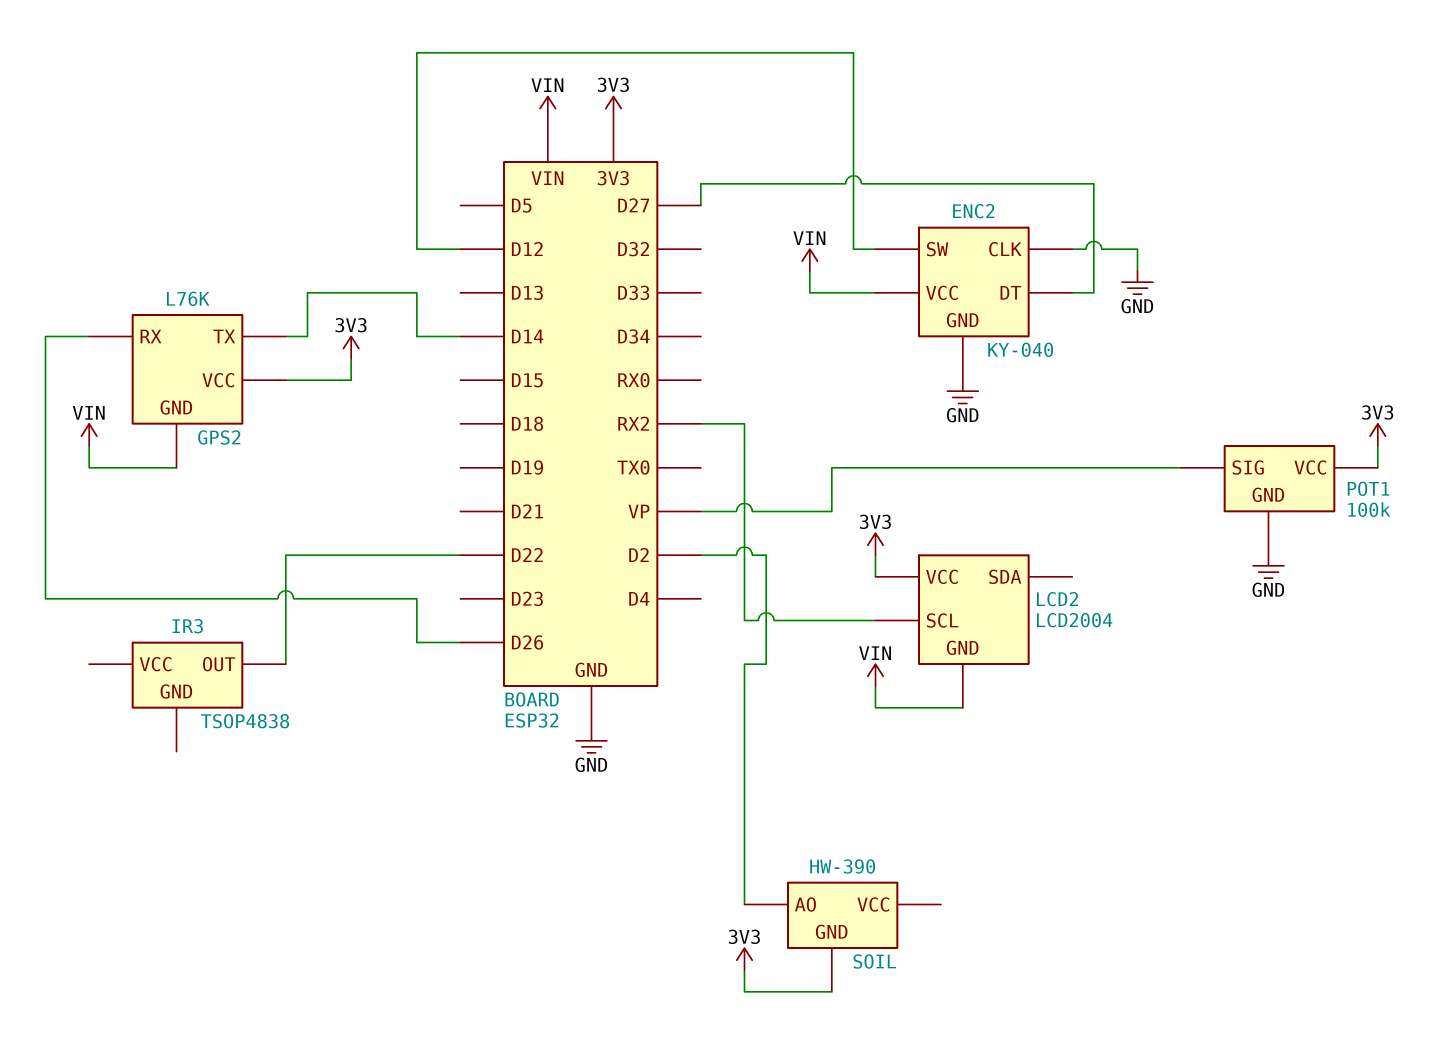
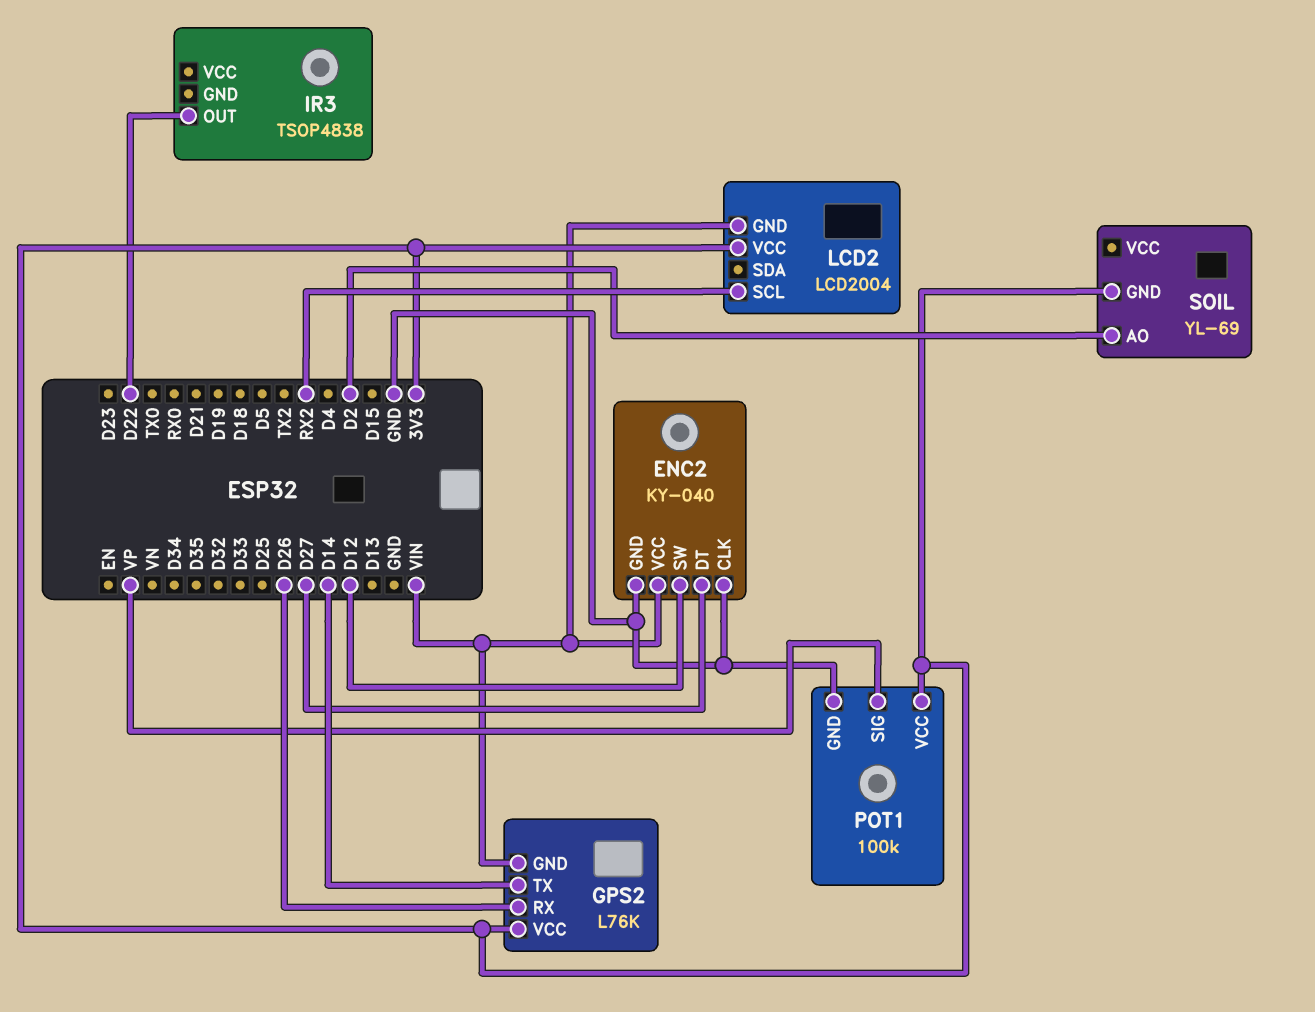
SOIL: HW-390 -> YL-69

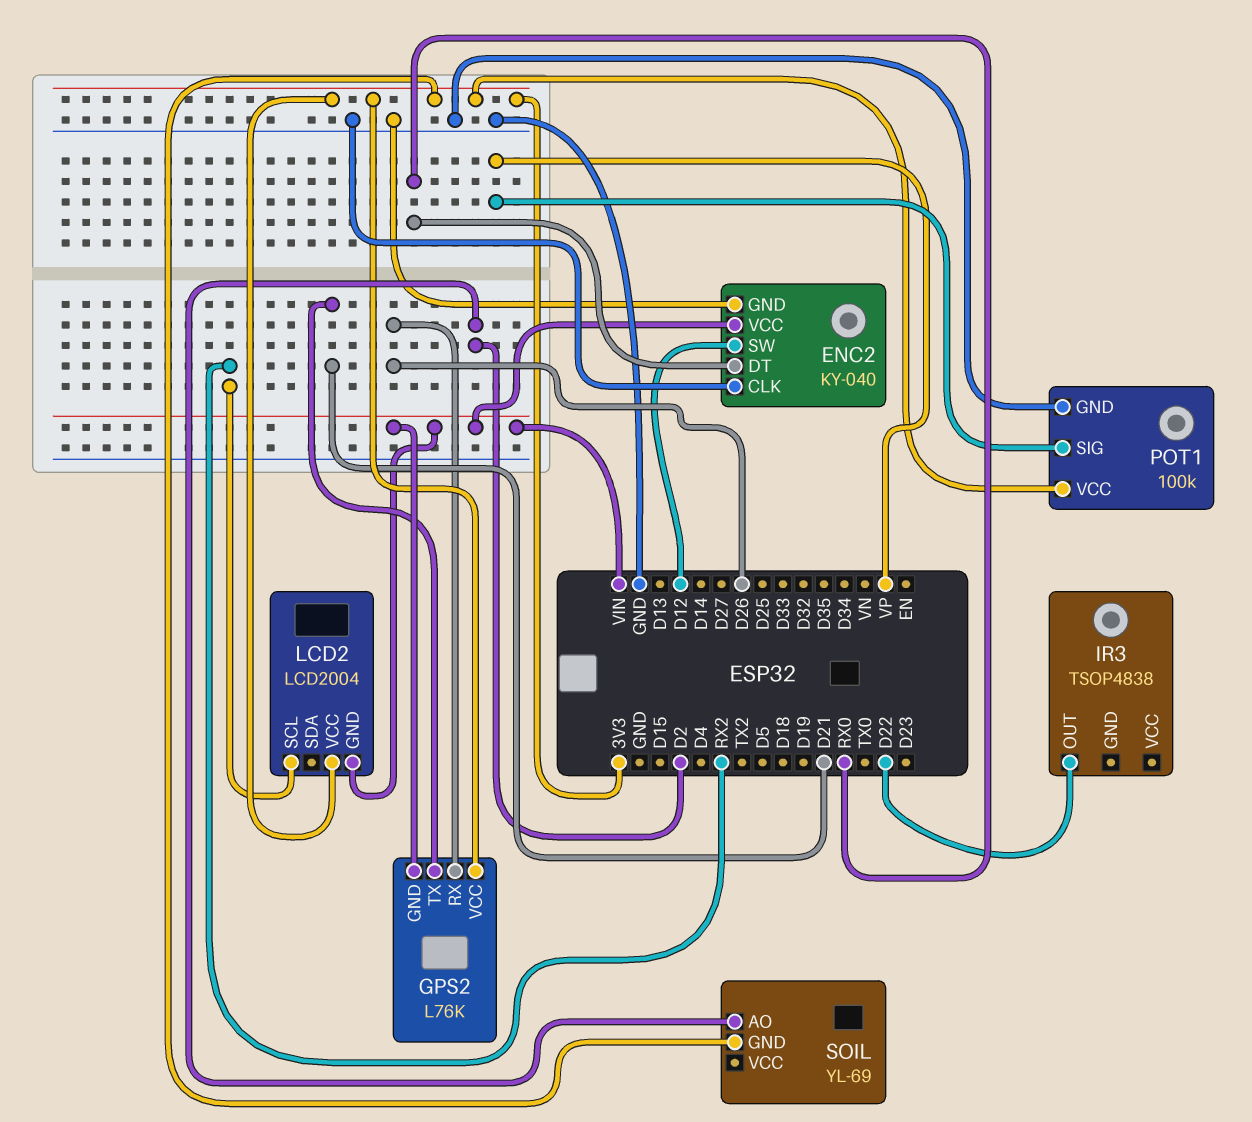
ENC2 pin DT: D27 -> RX0
GPS2 pin TX: D14 -> D21

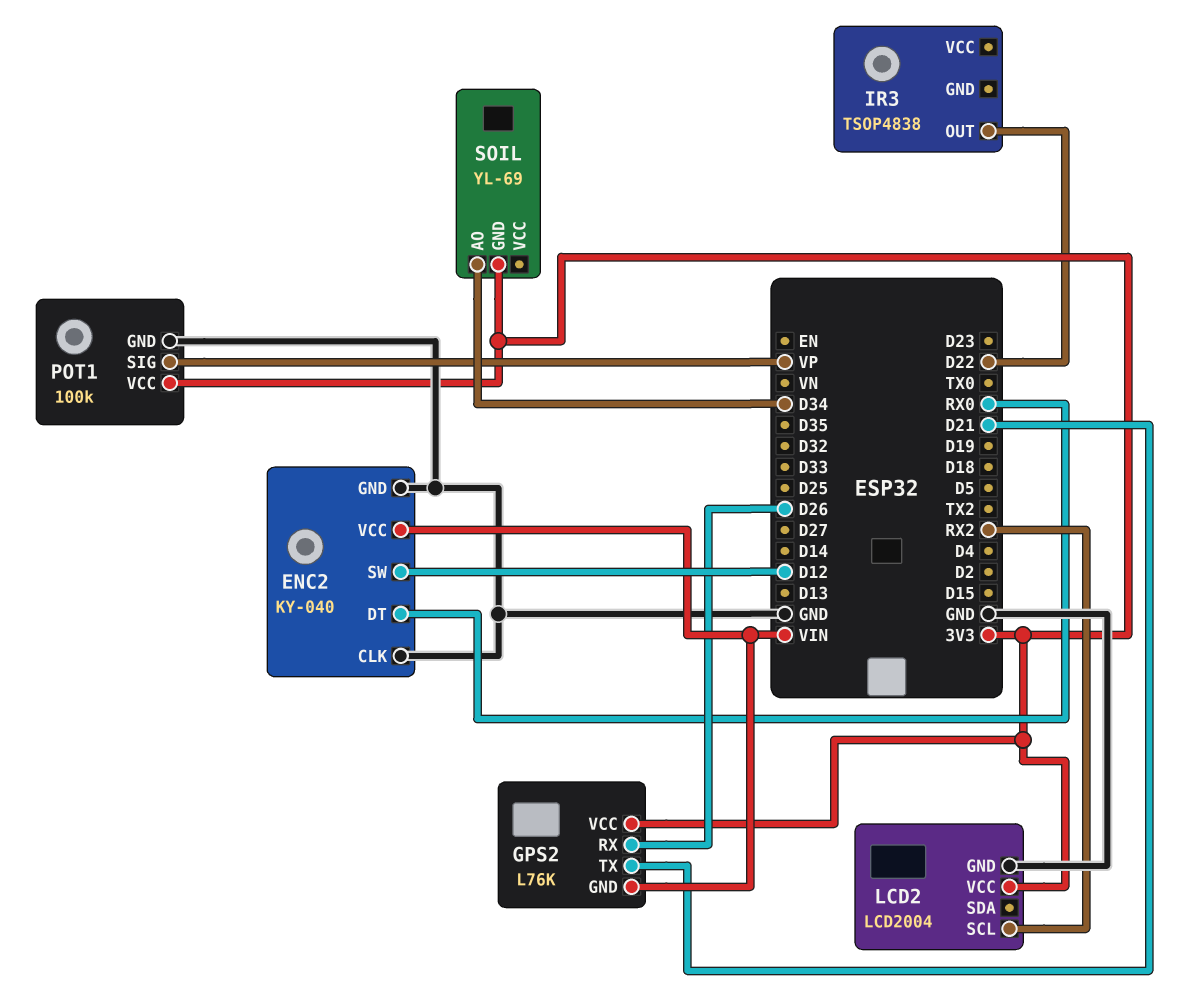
LCD2 pin GND: VIN -> GND
SOIL pin AO: D2 -> D34

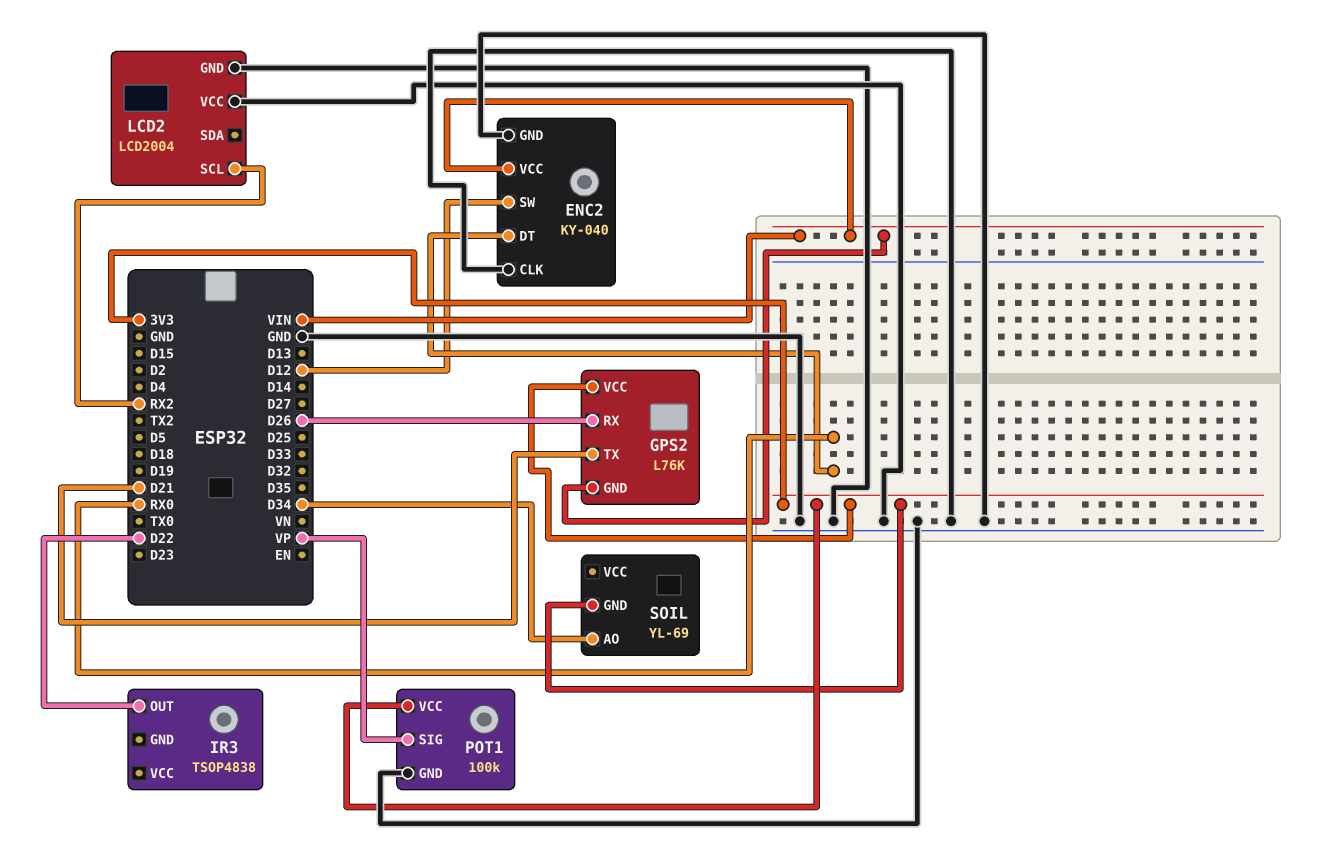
LCD2 pin VCC: 3V3 -> GND

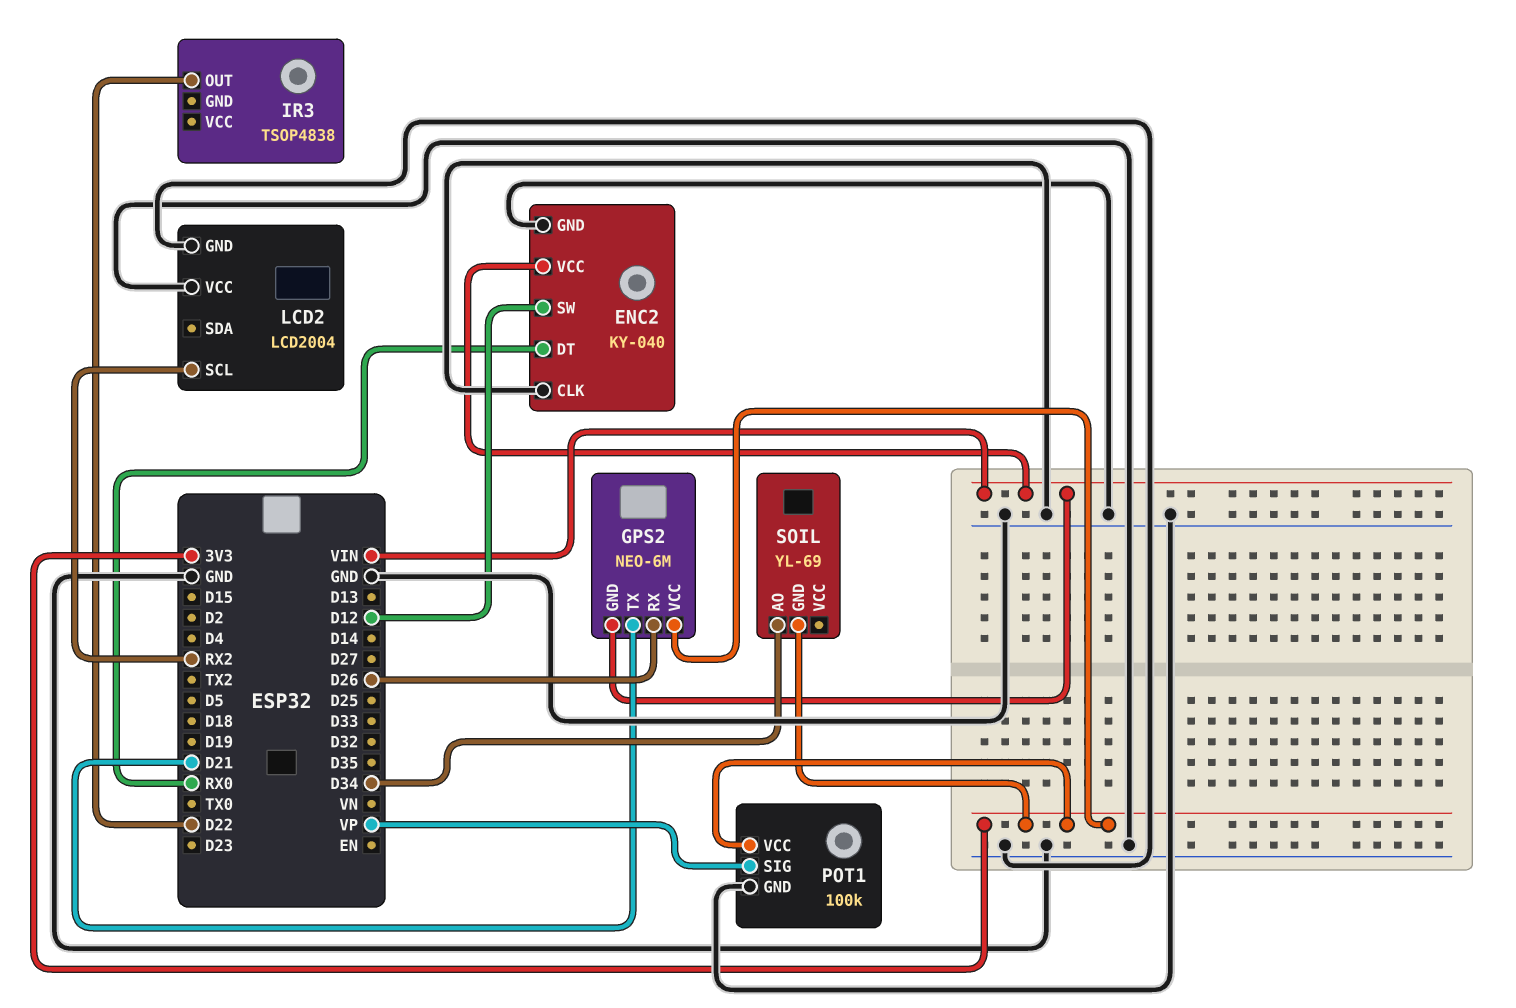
GPS2: L76K -> NEO-6M

